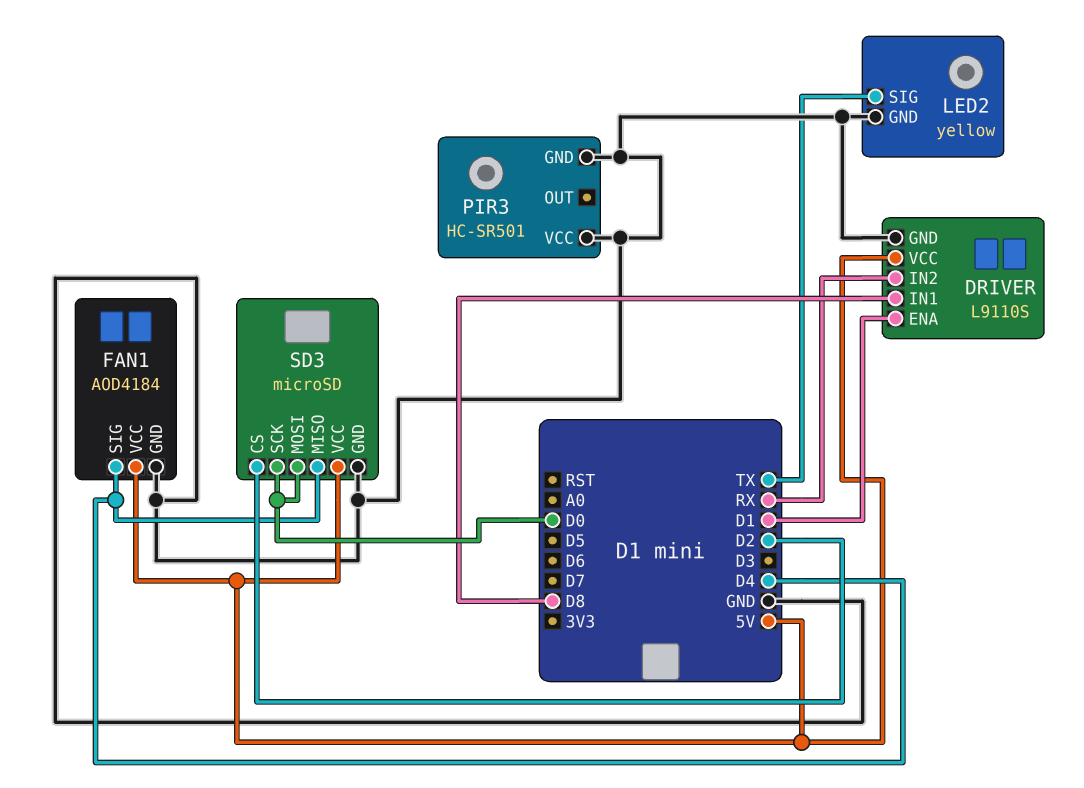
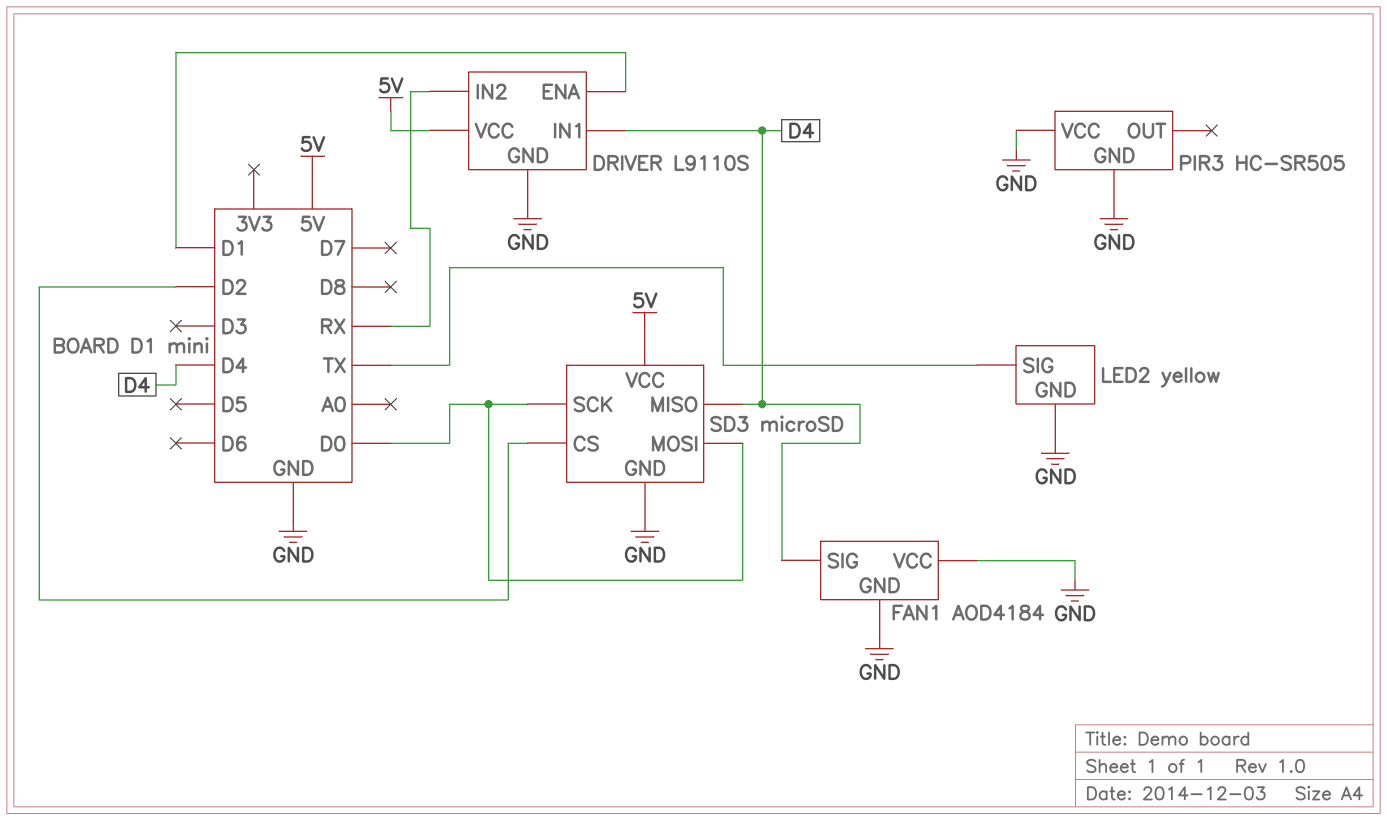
DRIVER pin IN1: D8 -> D4
FAN1 pin VCC: 5V -> GND
PIR3: HC-SR501 -> HC-SR505

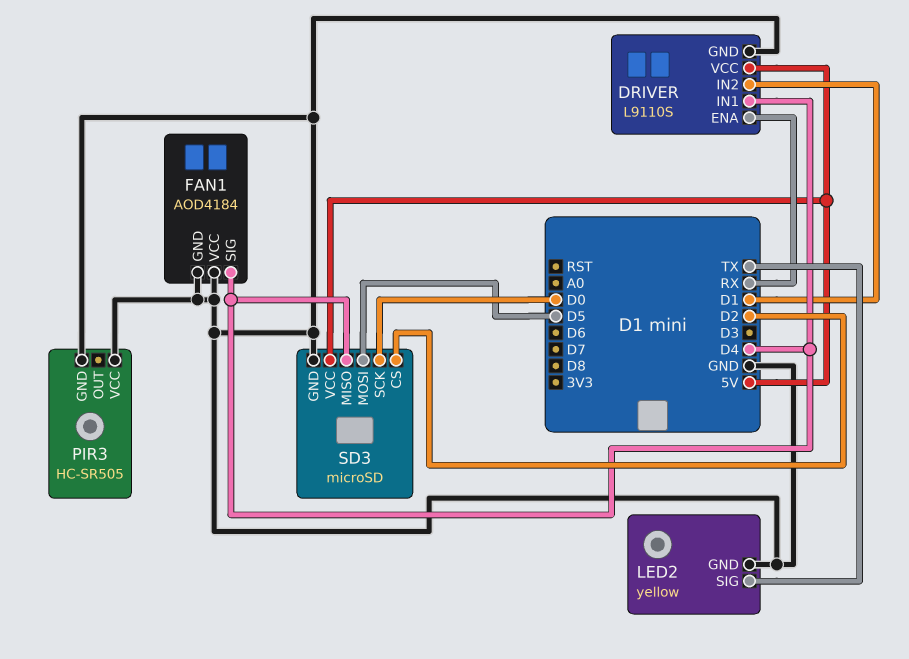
DRIVER pin ENA: D1 -> RX
DRIVER pin IN2: RX -> D1
SD3 pin MOSI: D0 -> D5

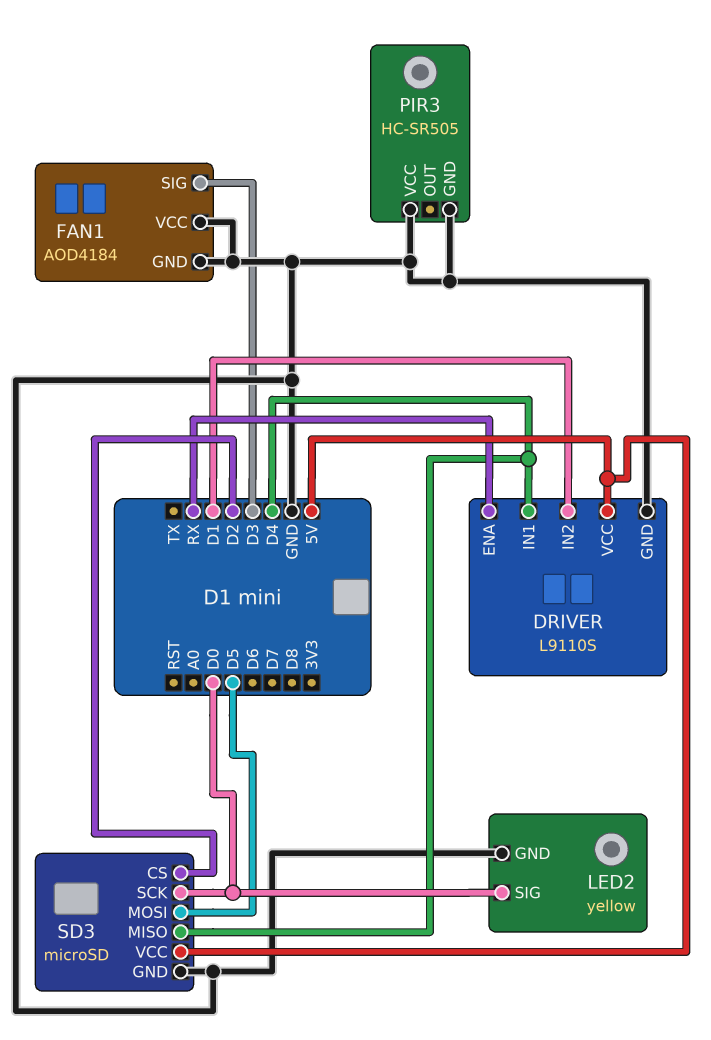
FAN1 pin SIG: D4 -> D3
LED2 pin SIG: TX -> D0

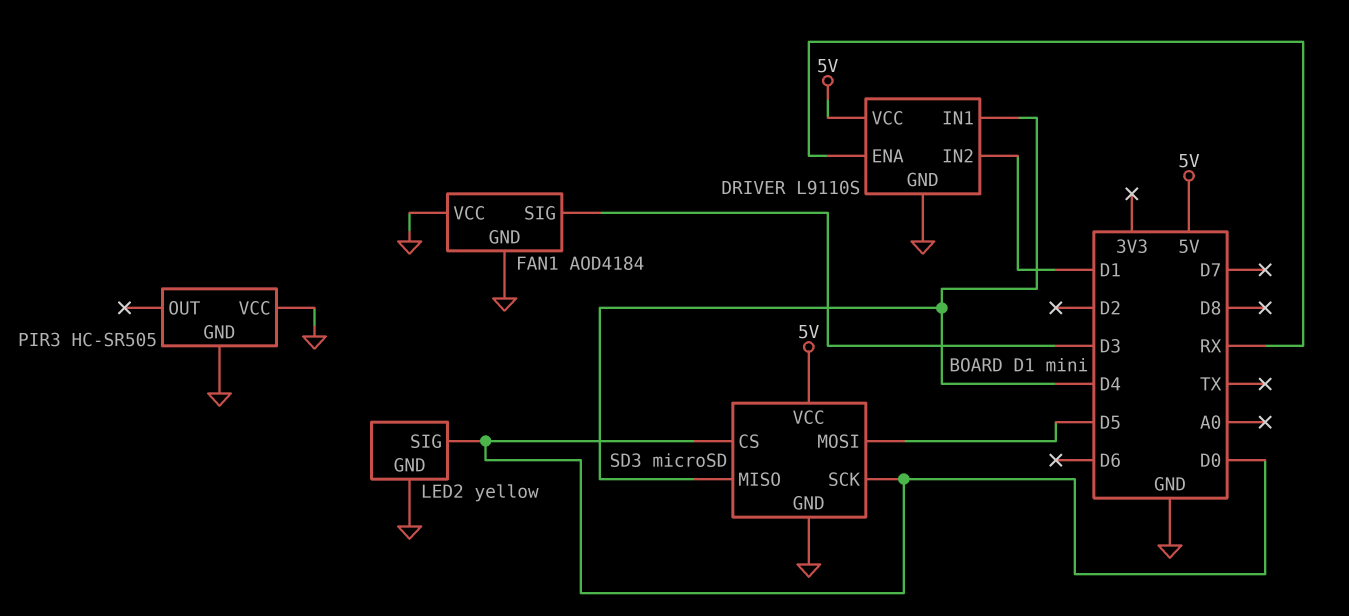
SD3 pin CS: D2 -> D0

